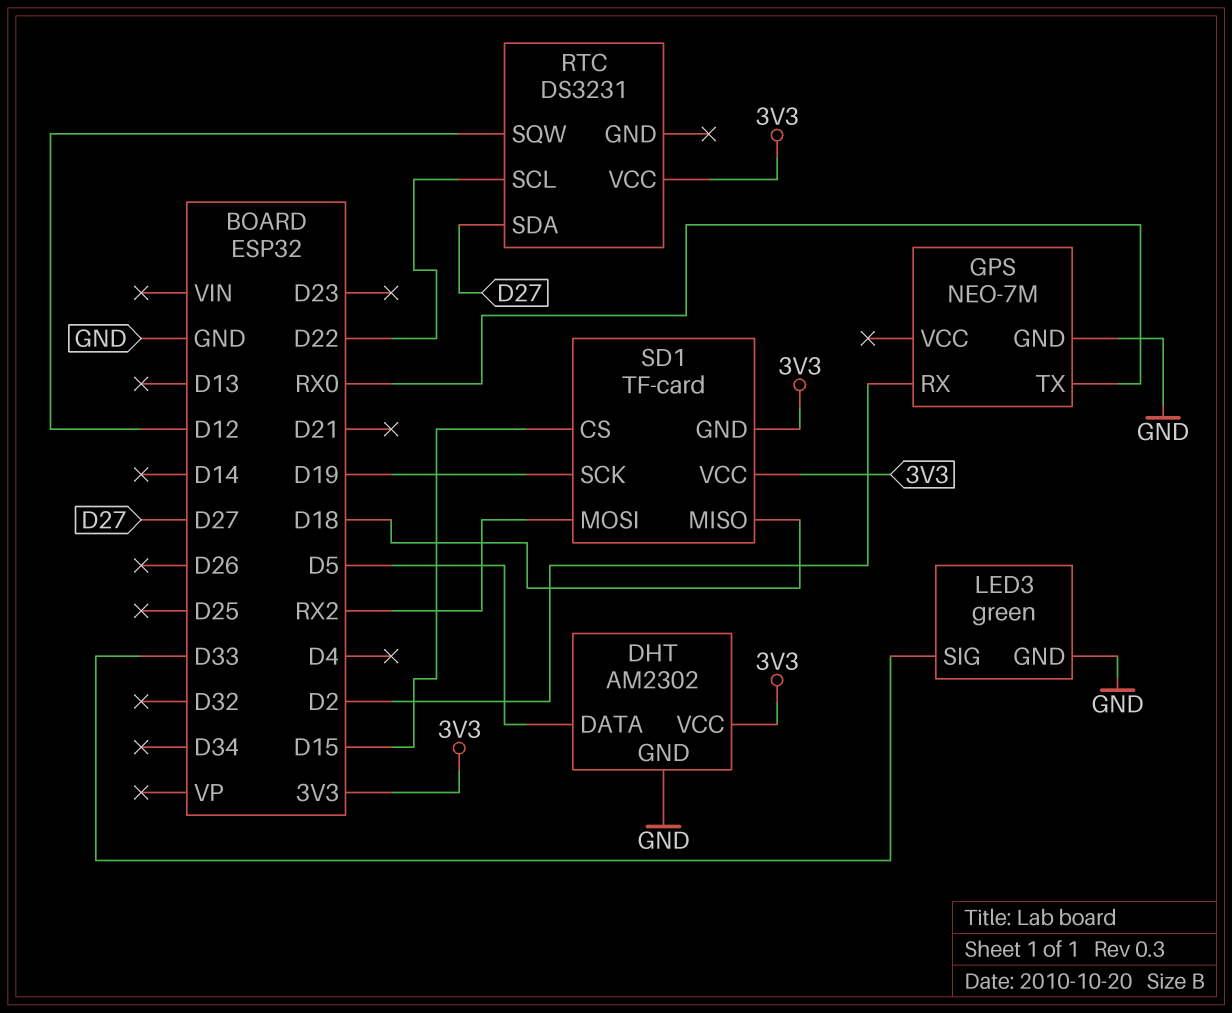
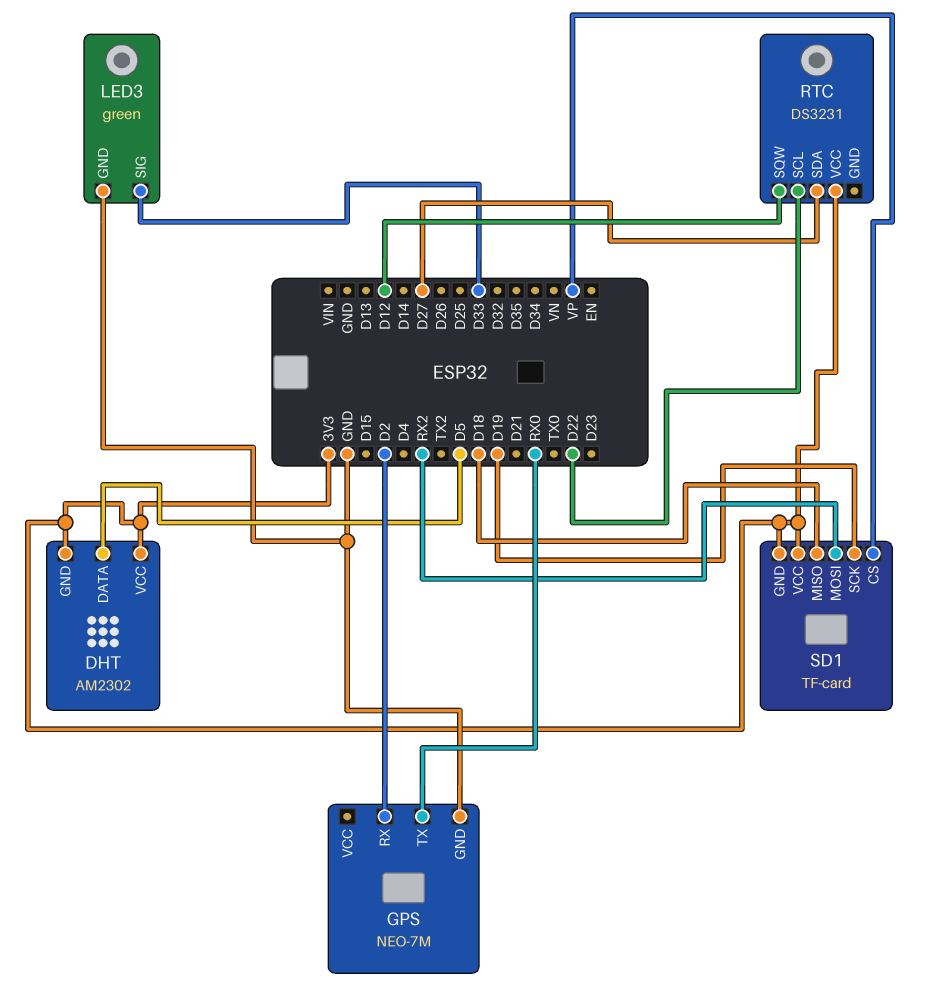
DHT pin GND: GND -> 3V3
SD1 pin CS: D15 -> VP

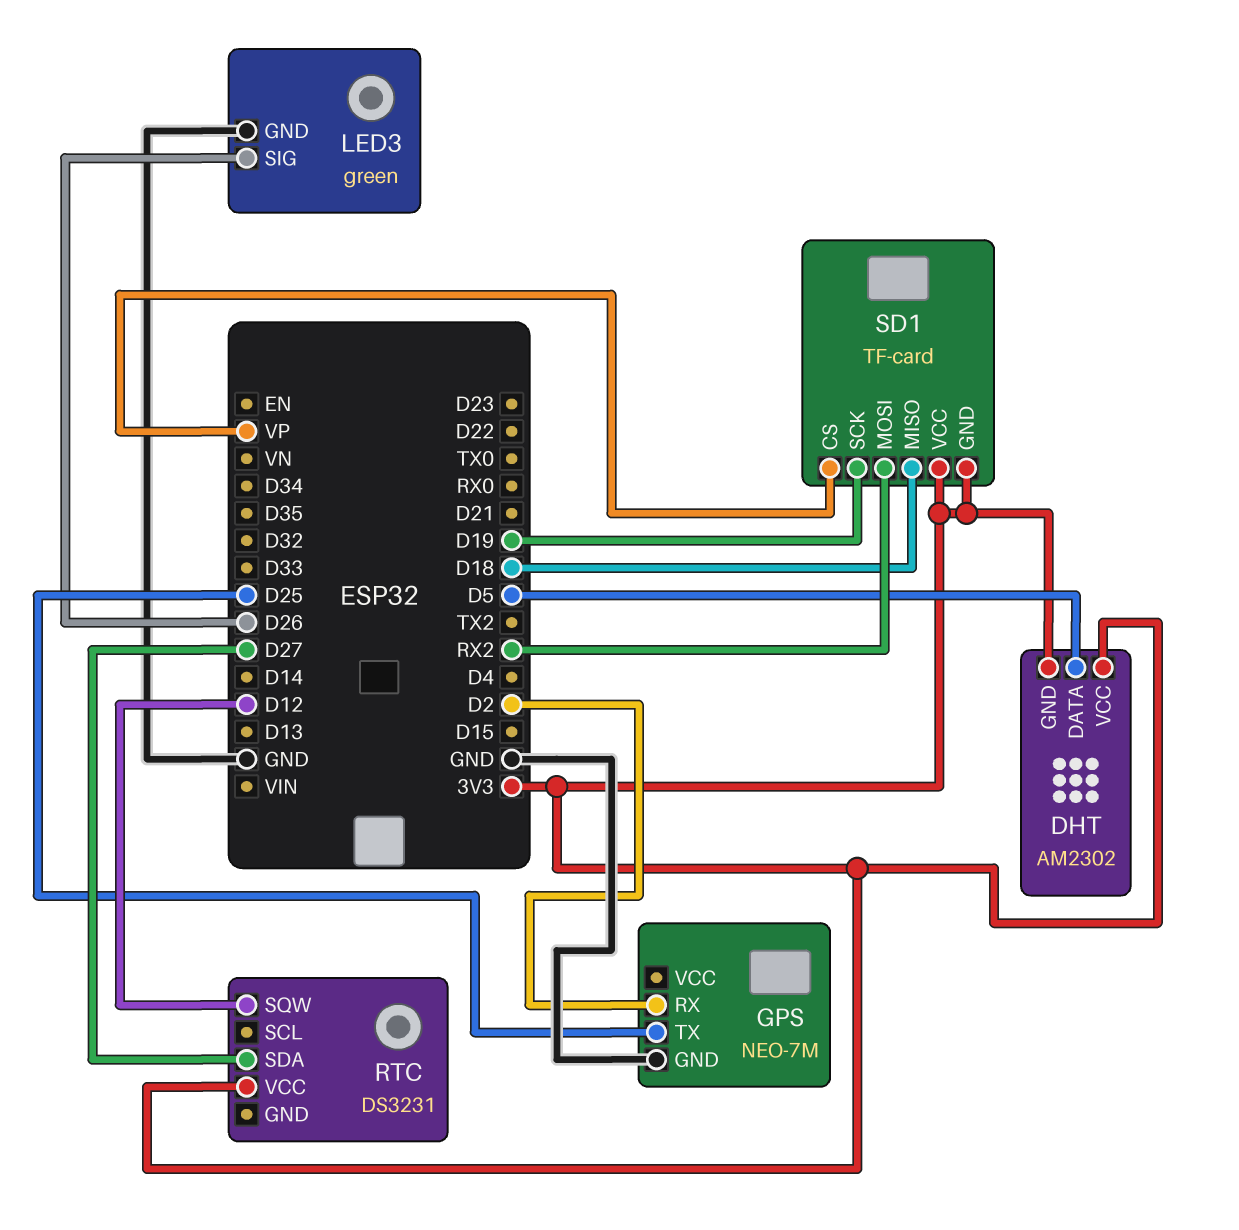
GPS pin TX: RX0 -> D25
LED3 pin SIG: D33 -> D26
RTC pin SCL: D22 -> none

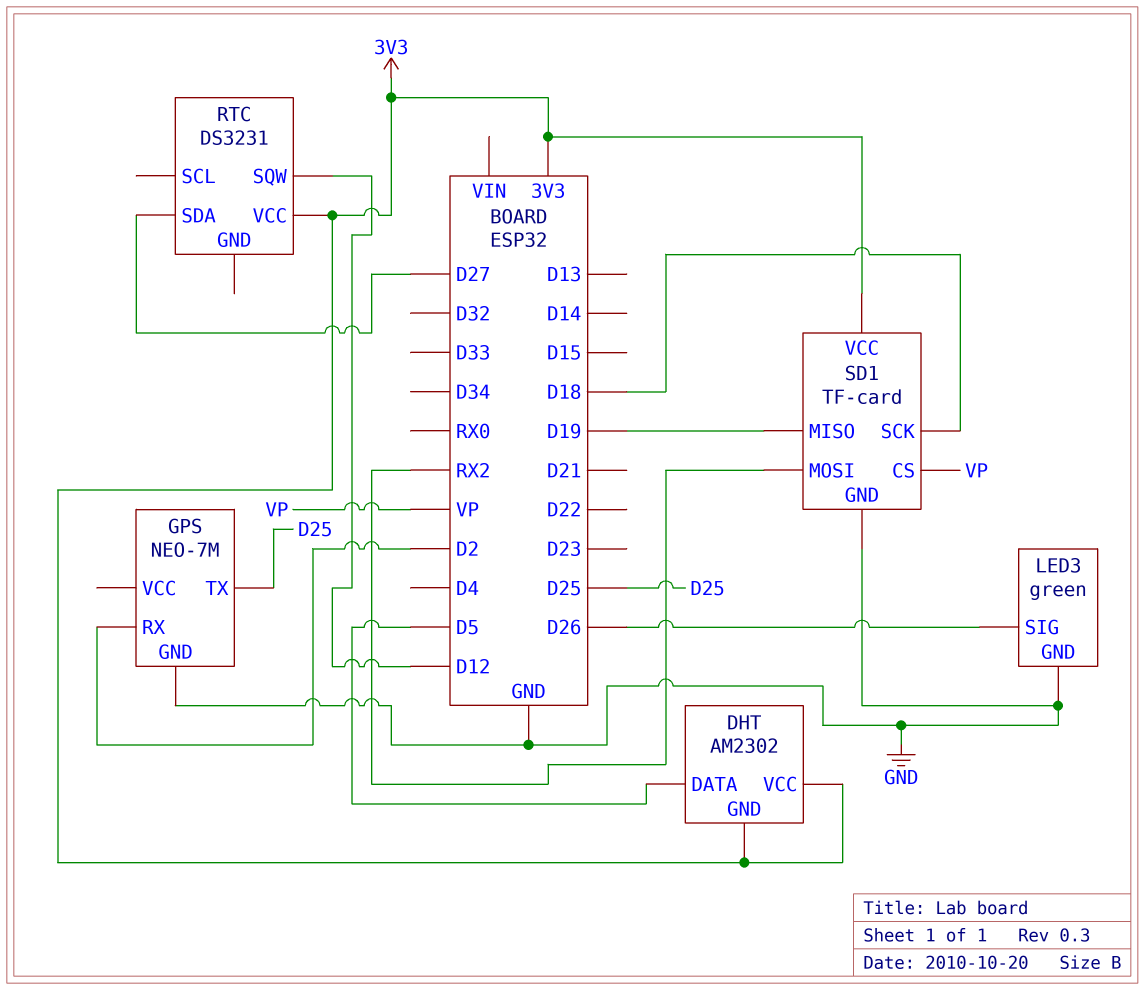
SD1 pin GND: 3V3 -> GND
SD1 pin MISO: D18 -> D19
SD1 pin SCK: D19 -> D18

